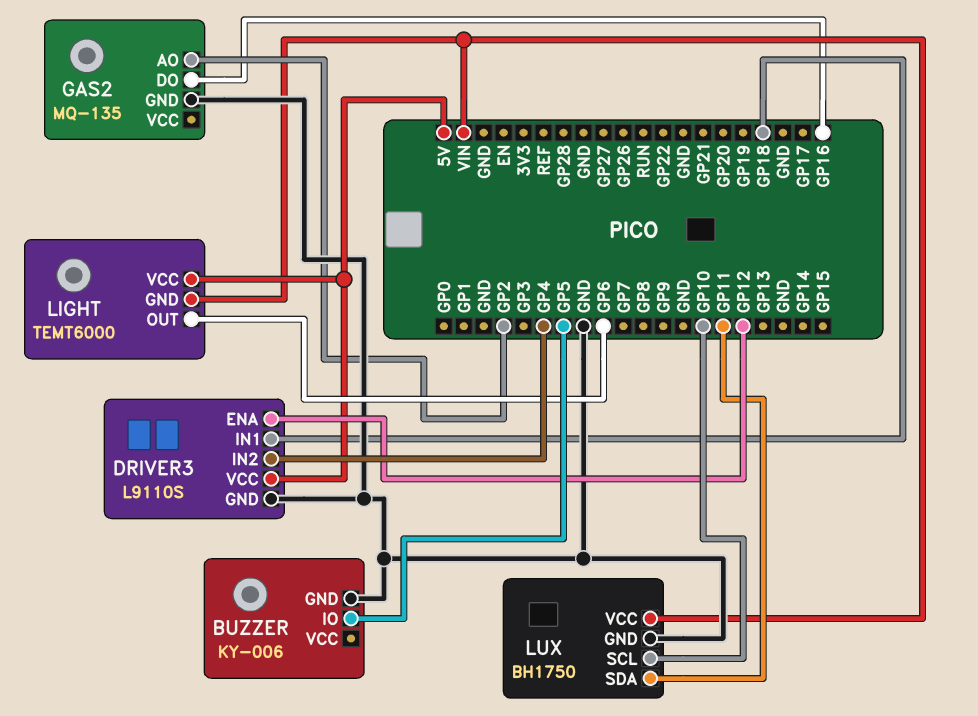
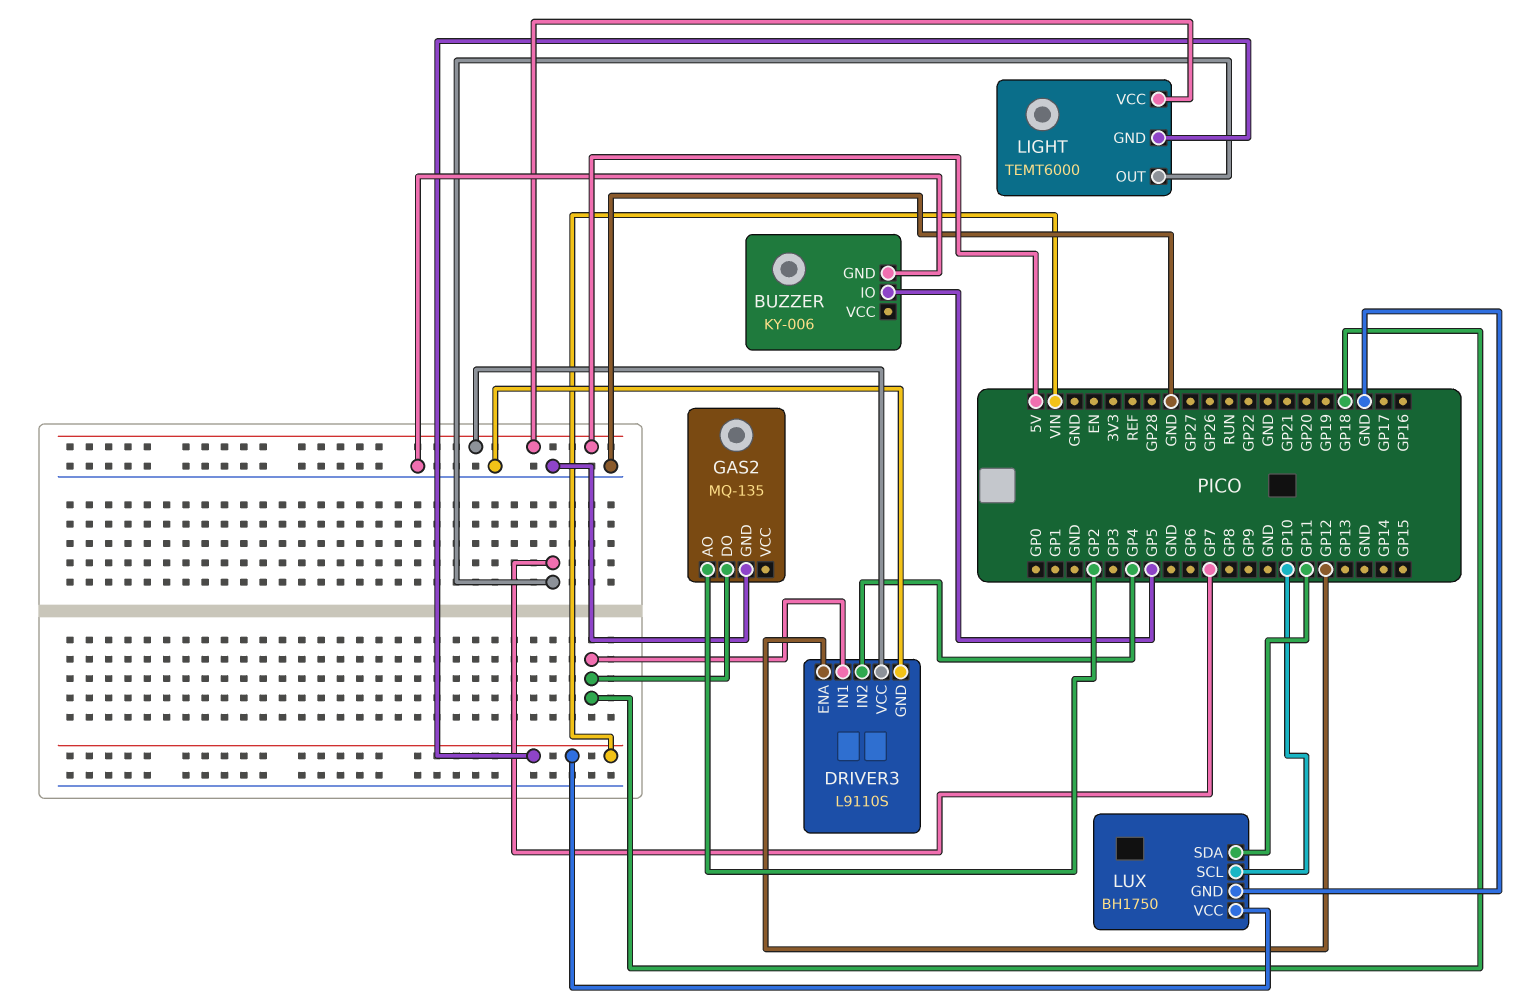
GAS2 pin DO: GP16 -> GP18
LIGHT pin OUT: GP6 -> GP7

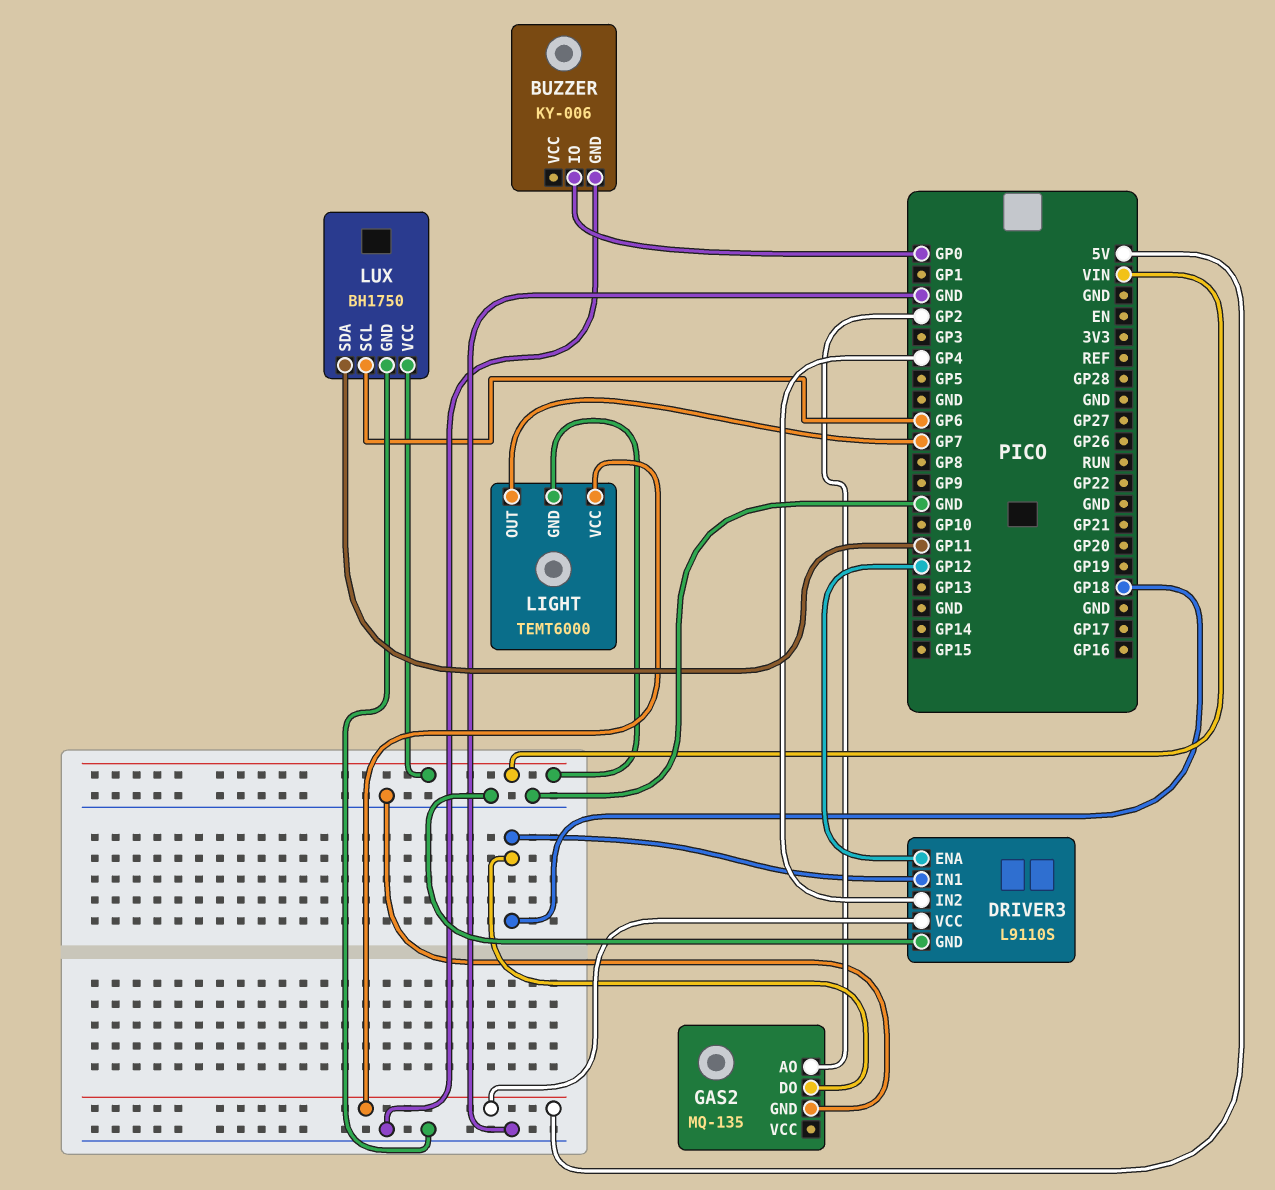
BUZZER pin IO: GP5 -> GP0
LUX pin SCL: GP10 -> GP6

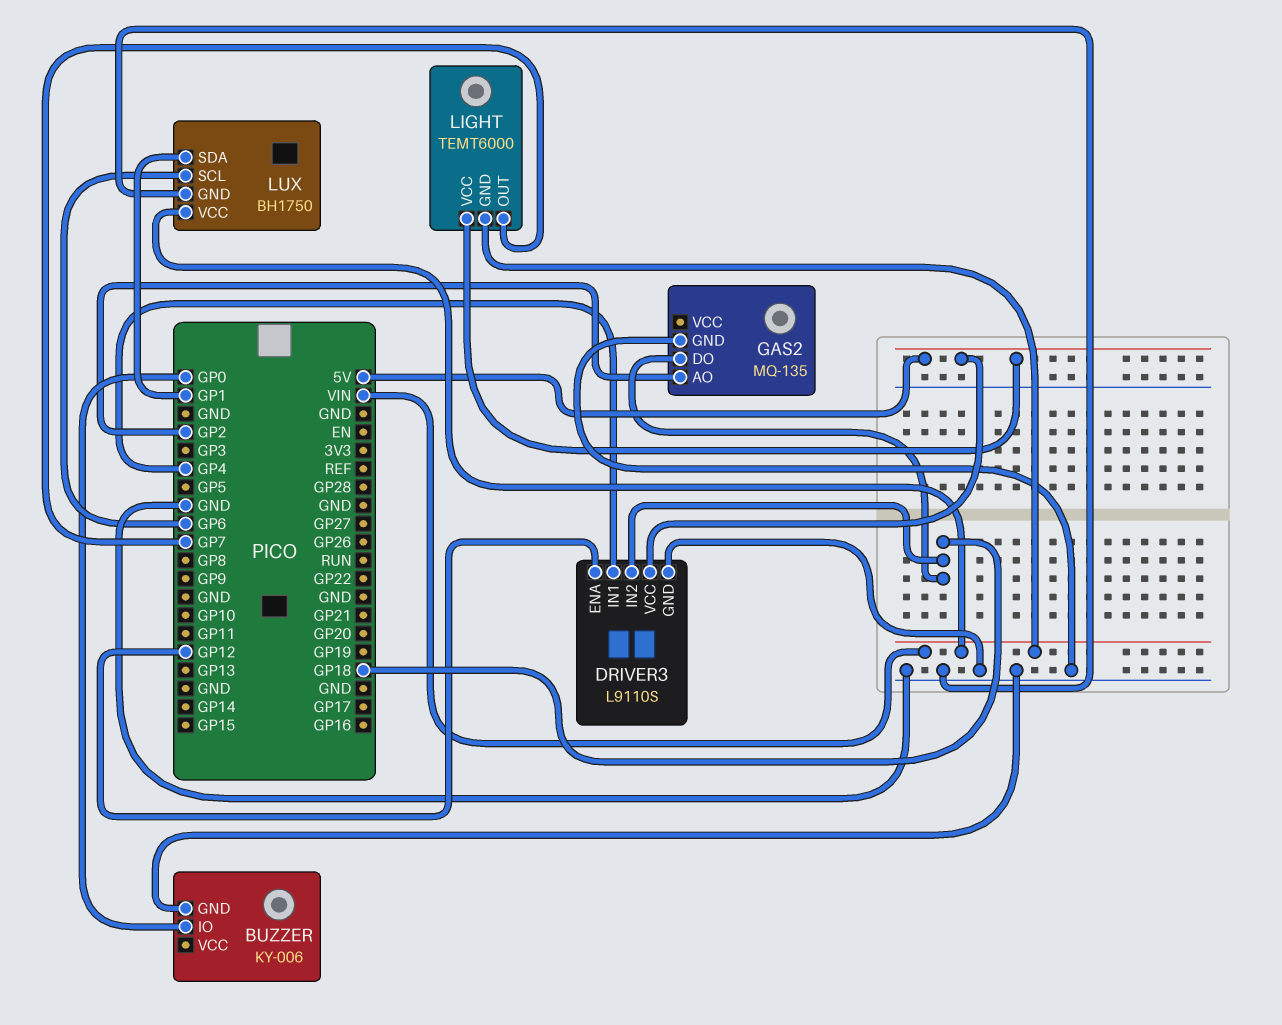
DRIVER3 pin IN1: GP18 -> GP4
DRIVER3 pin IN2: GP4 -> GP18
LUX pin SDA: GP11 -> GP1

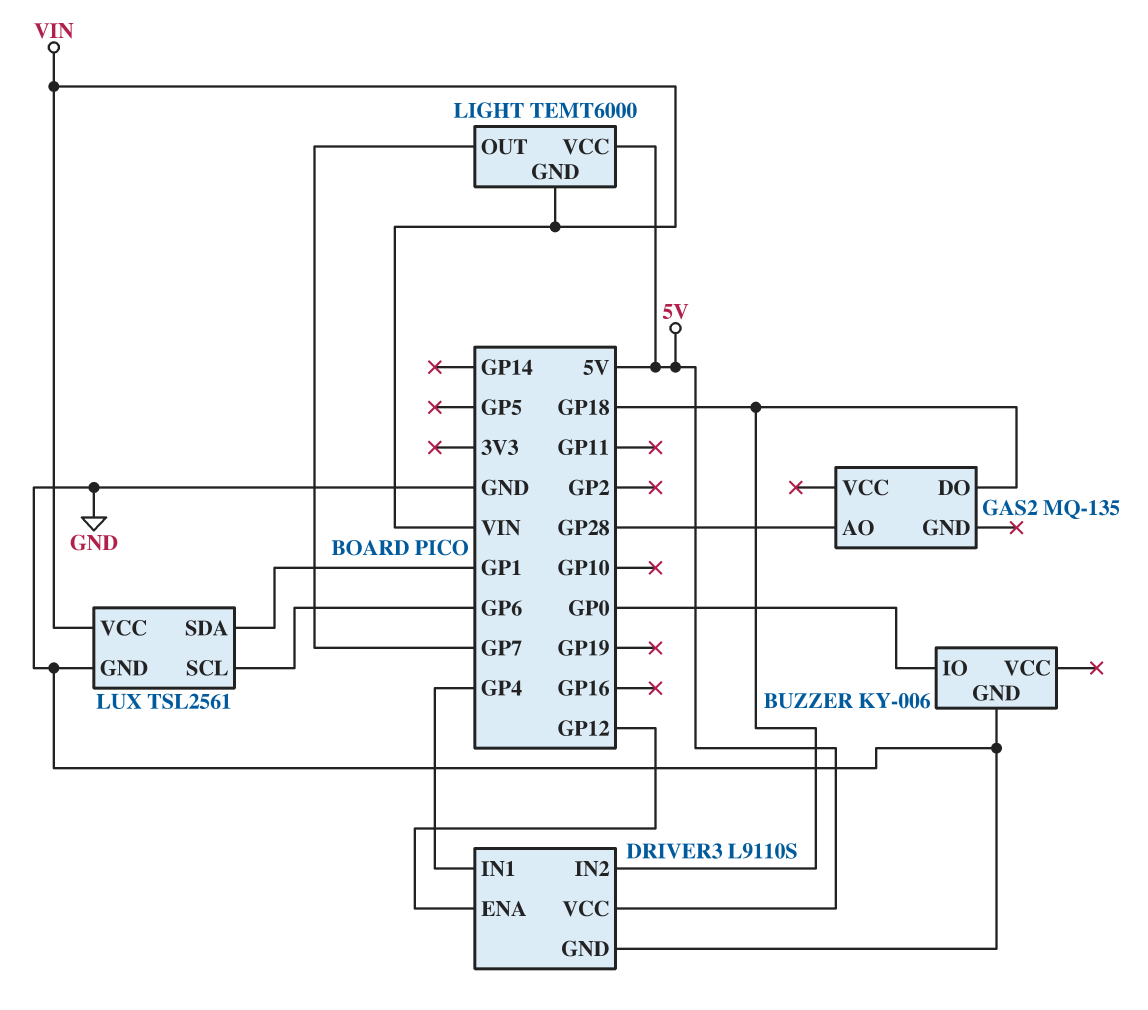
GAS2 pin AO: GP2 -> GP28
GAS2 pin GND: GND -> none
LUX: BH1750 -> TSL2561

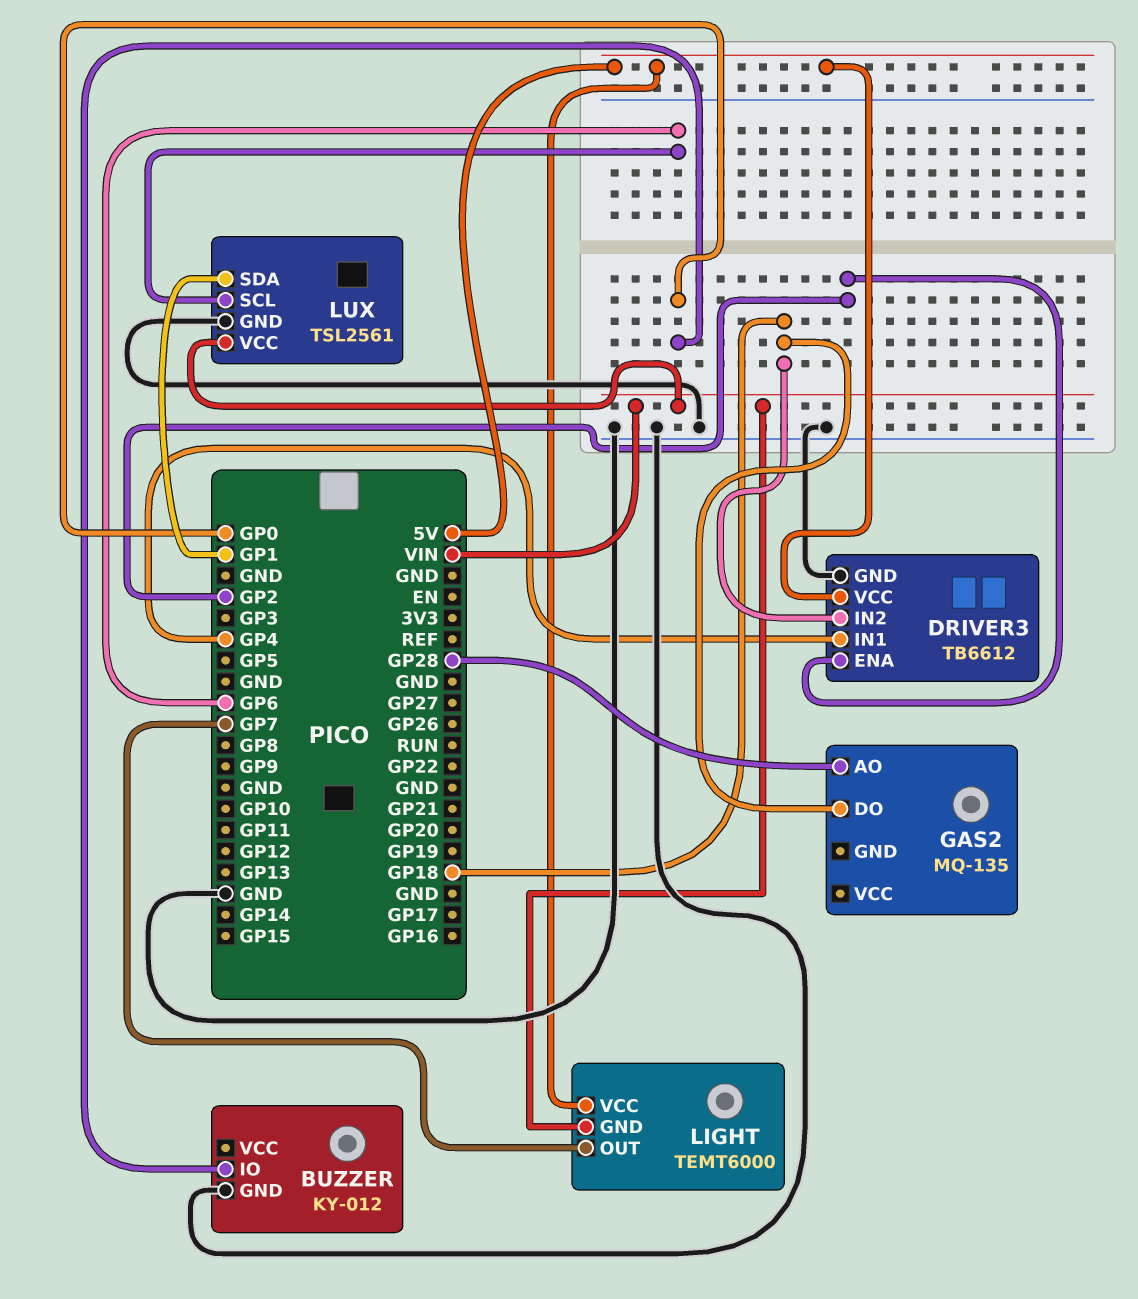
BUZZER: KY-006 -> KY-012
DRIVER3: L9110S -> TB6612
DRIVER3 pin ENA: GP12 -> GP2

